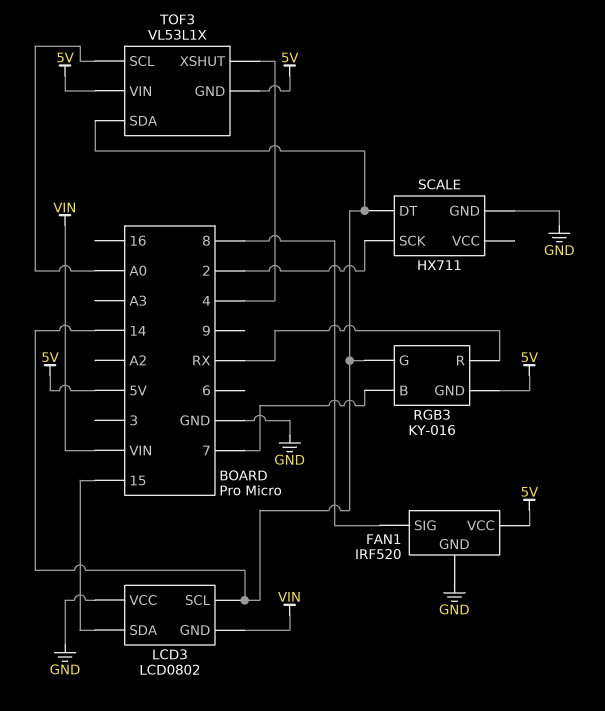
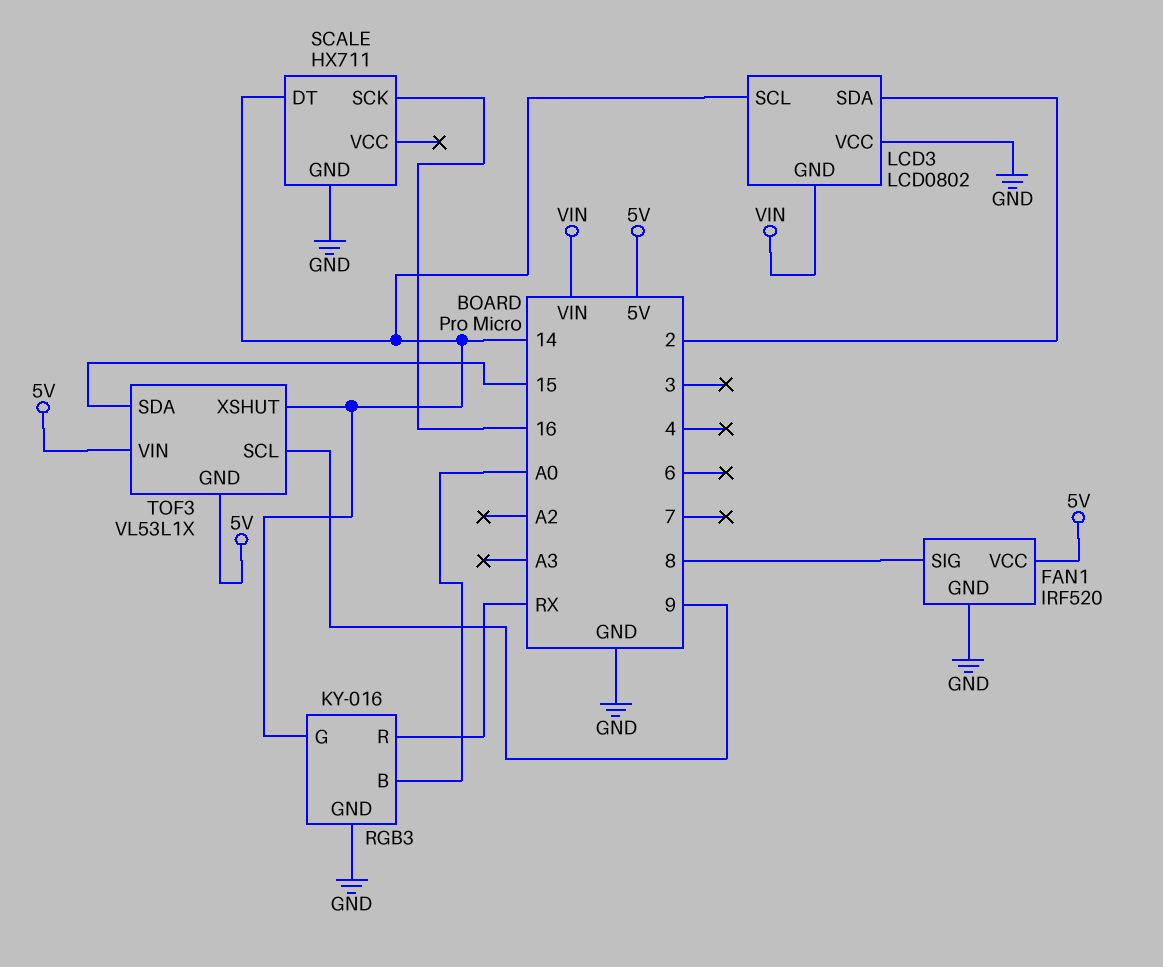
LCD3 pin SDA: 15 -> 2
RGB3 pin B: 7 -> A0
RGB3 pin GND: 5V -> GND
SCALE pin SCK: 2 -> 16
TOF3 pin SCL: A0 -> 9
TOF3 pin SDA: 14 -> 15
TOF3 pin XSHUT: 4 -> 14

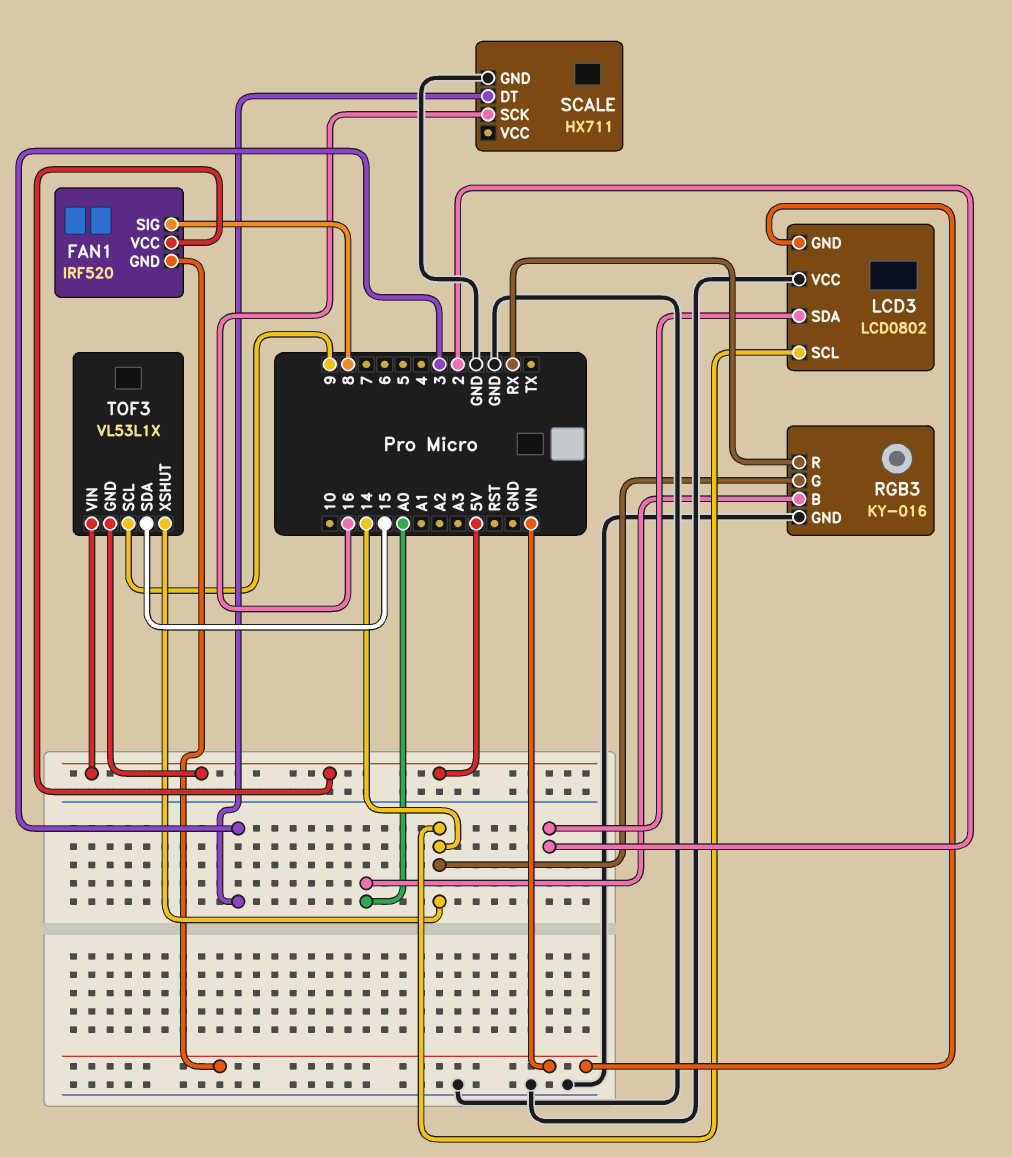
FAN1 pin GND: GND -> VIN
SCALE pin DT: 14 -> 3

